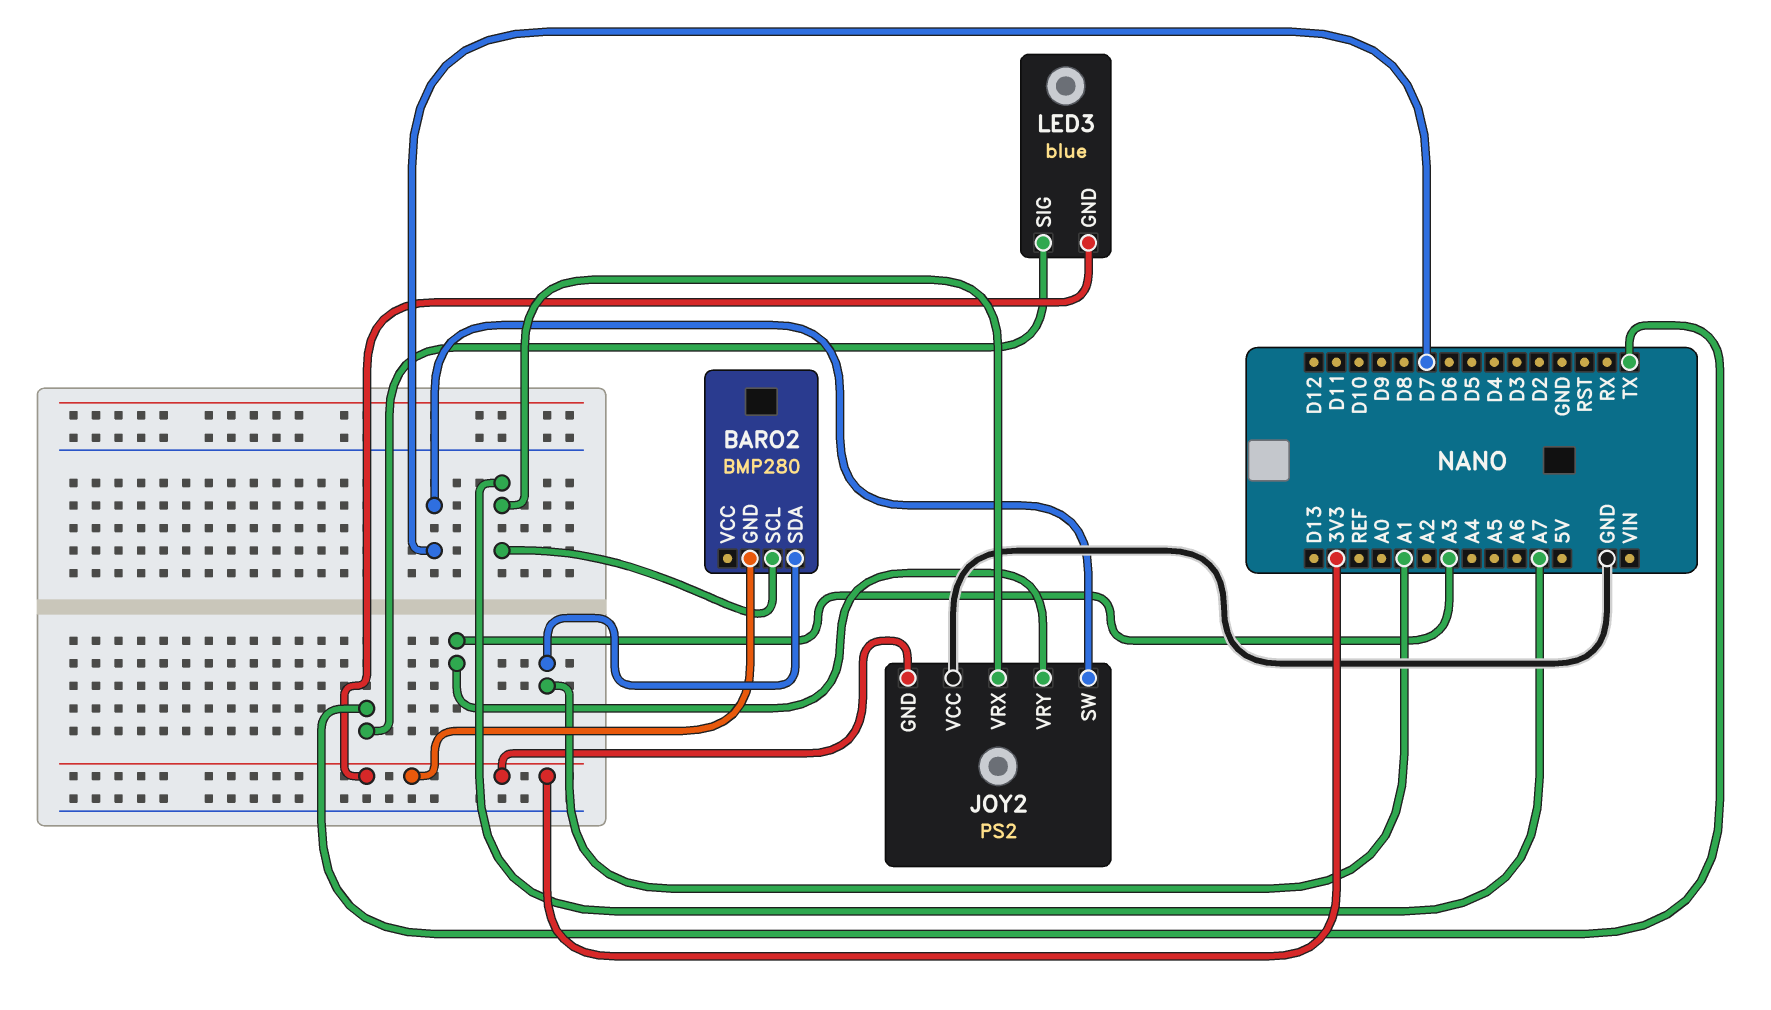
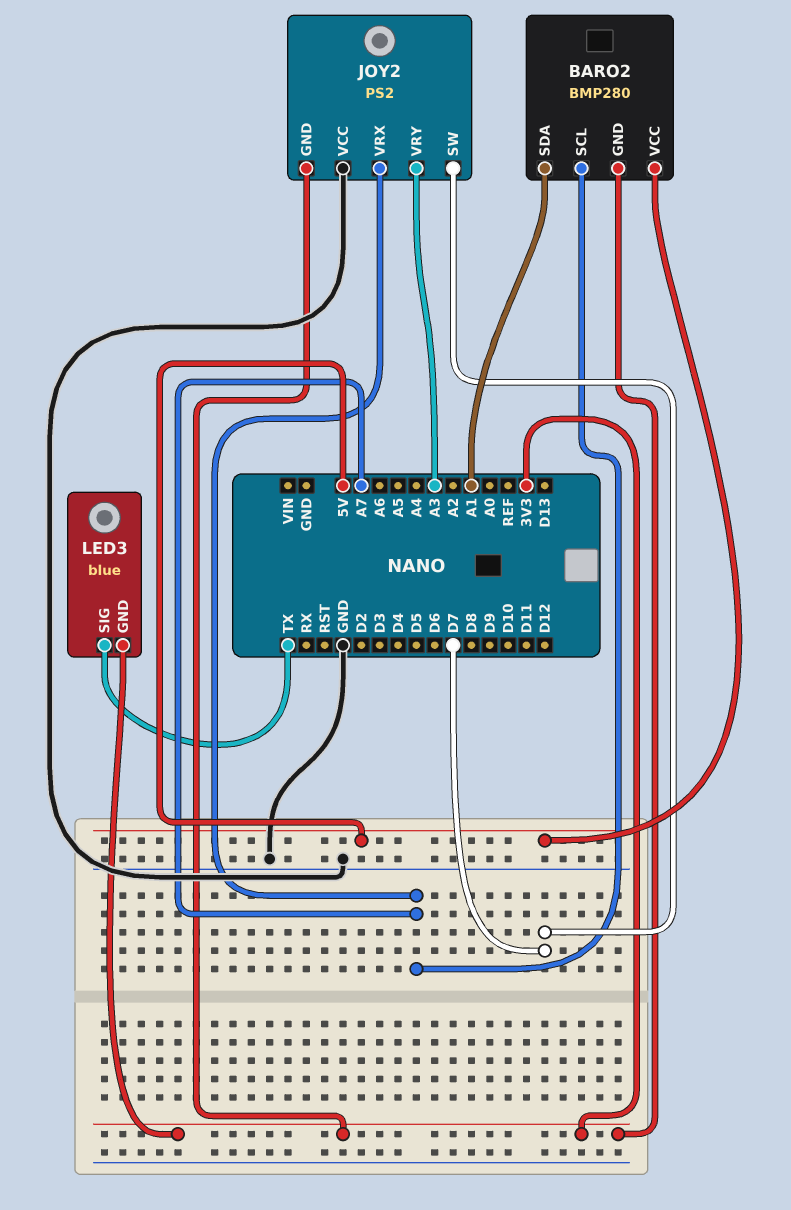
BARO2 pin VCC: none -> 5V

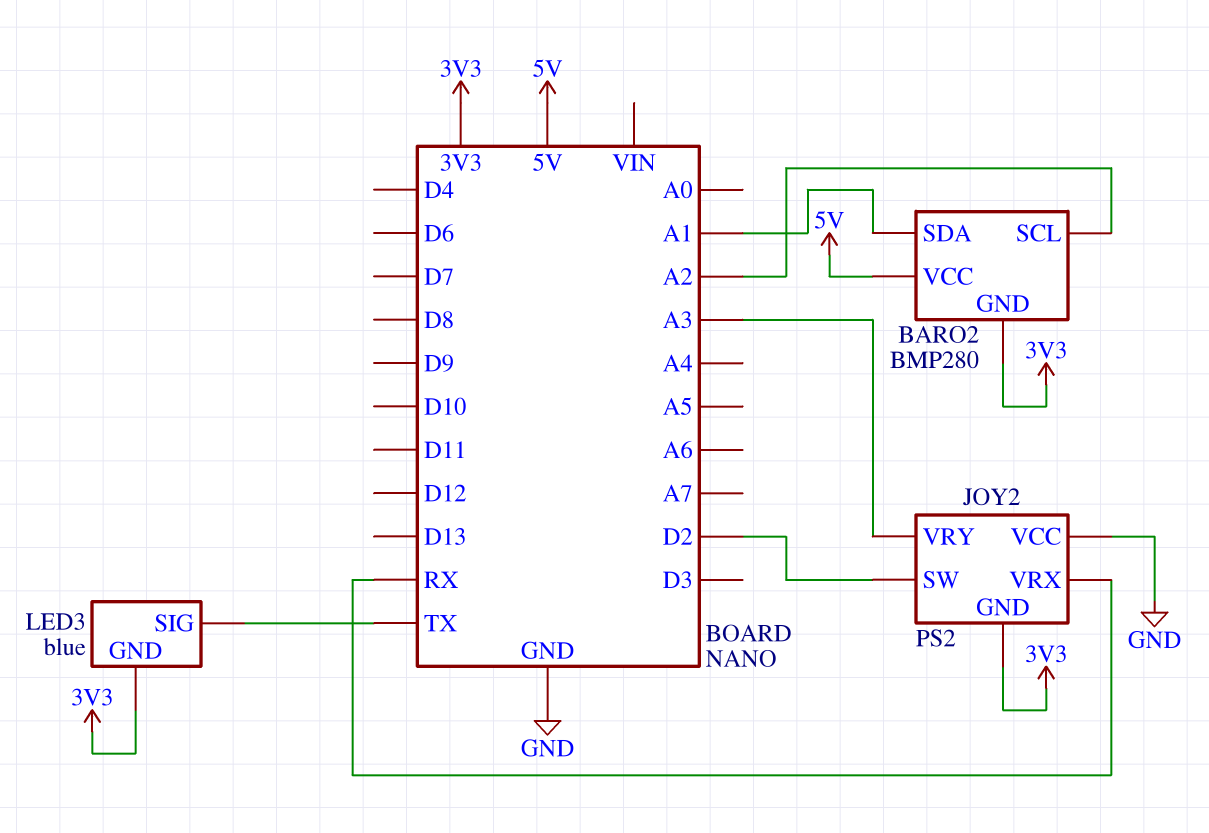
BARO2 pin SCL: A7 -> A2
JOY2 pin SW: D7 -> D2
JOY2 pin VRX: A7 -> RX

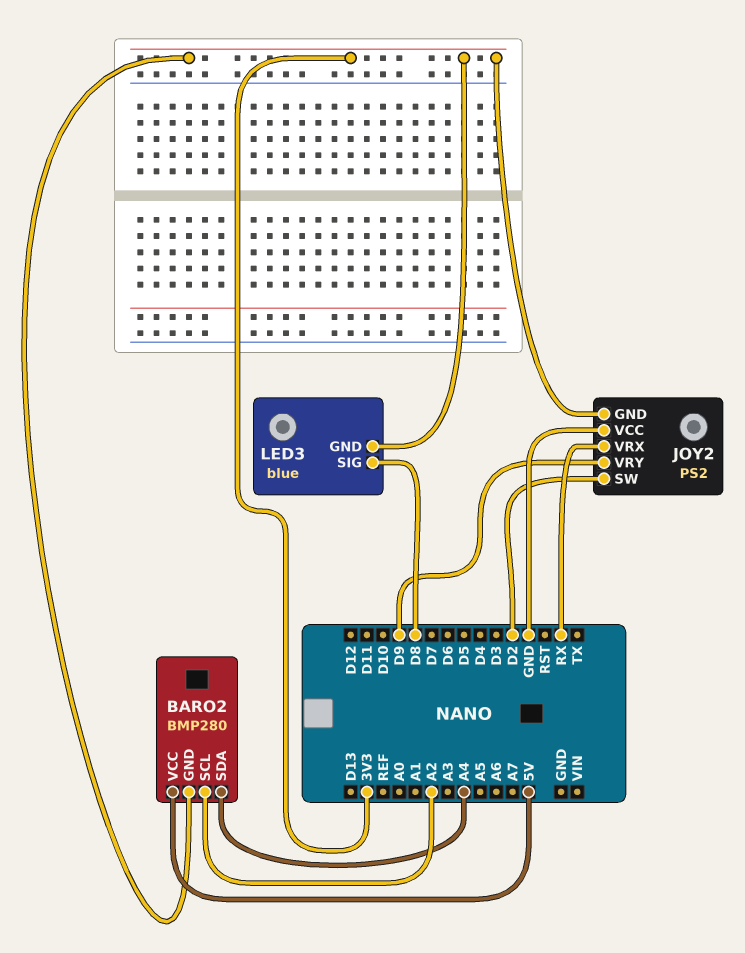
BARO2 pin SDA: A1 -> A4
JOY2 pin VRY: A3 -> D9
LED3 pin SIG: TX -> D8

